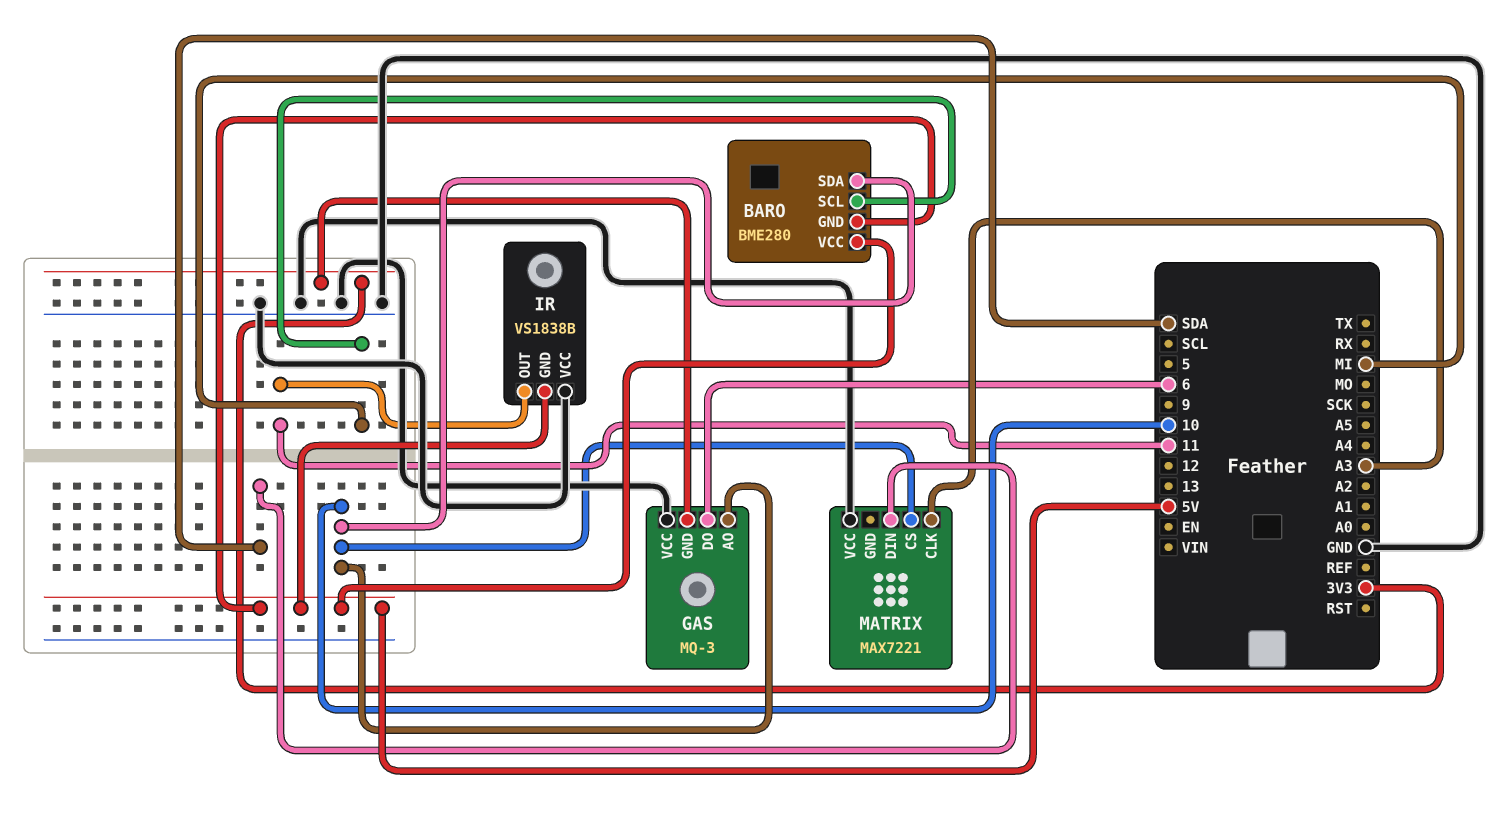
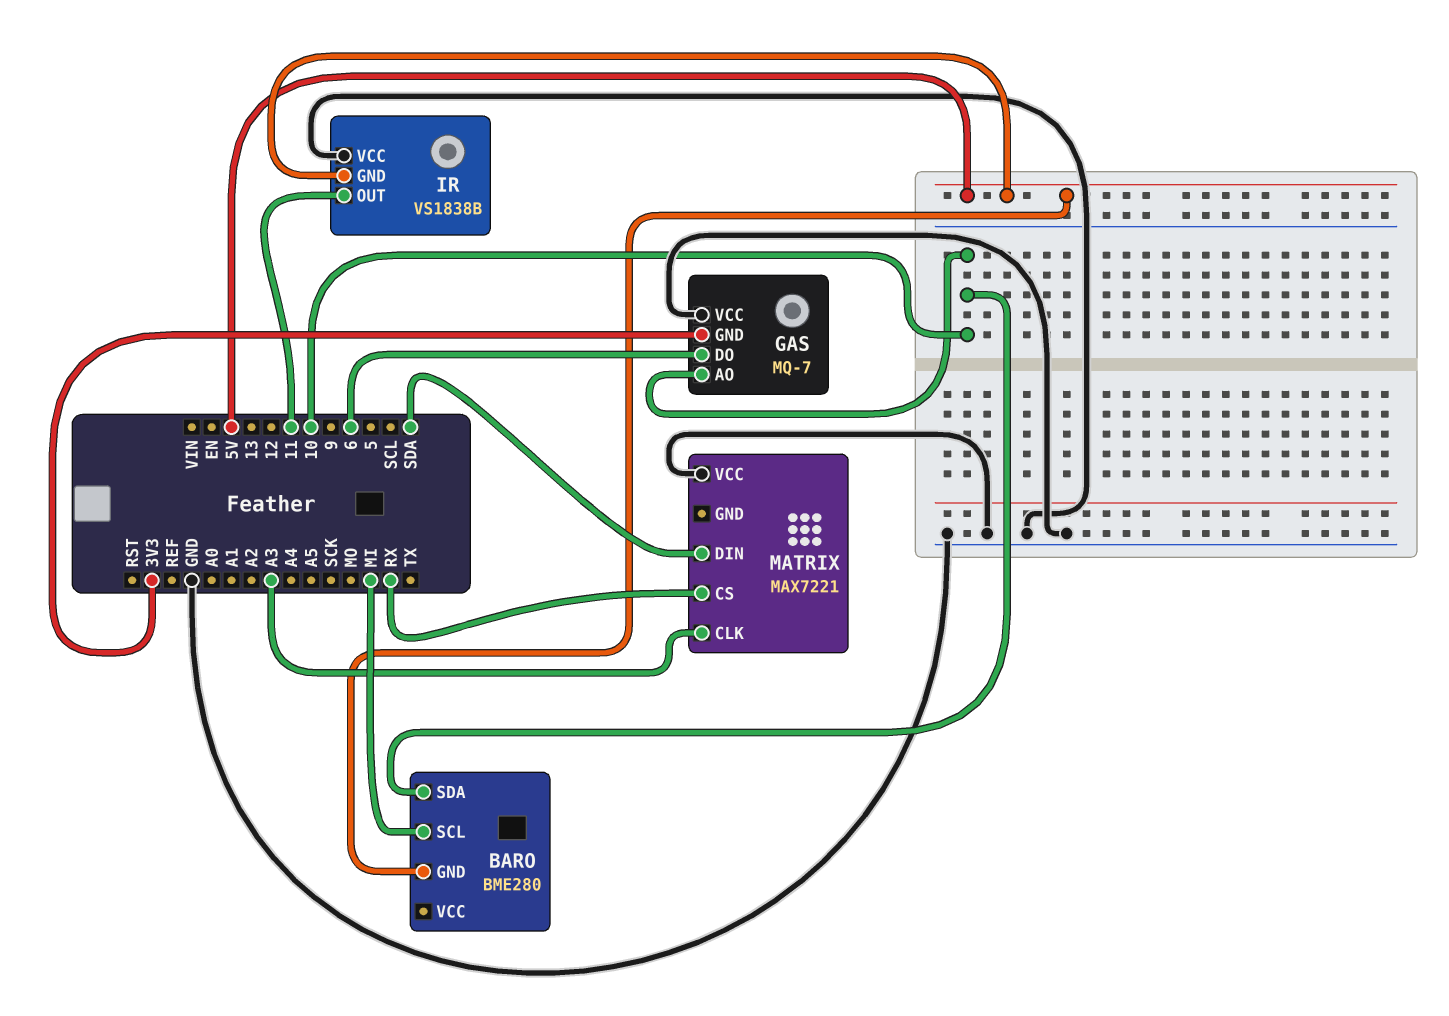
BARO pin VCC: 5V -> none
GAS: MQ-3 -> MQ-7
MATRIX pin CS: 10 -> RX

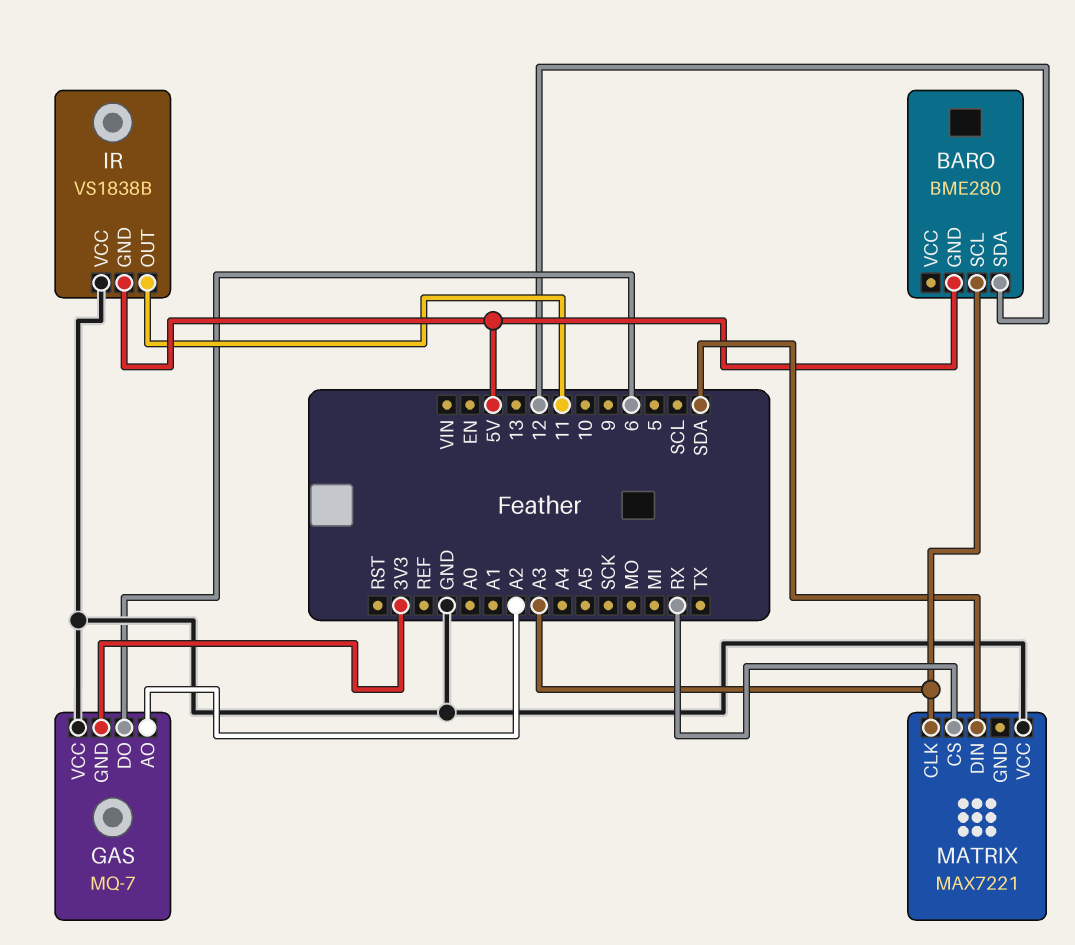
BARO pin SCL: MI -> A3
BARO pin SDA: 10 -> 12
GAS pin AO: 10 -> A2

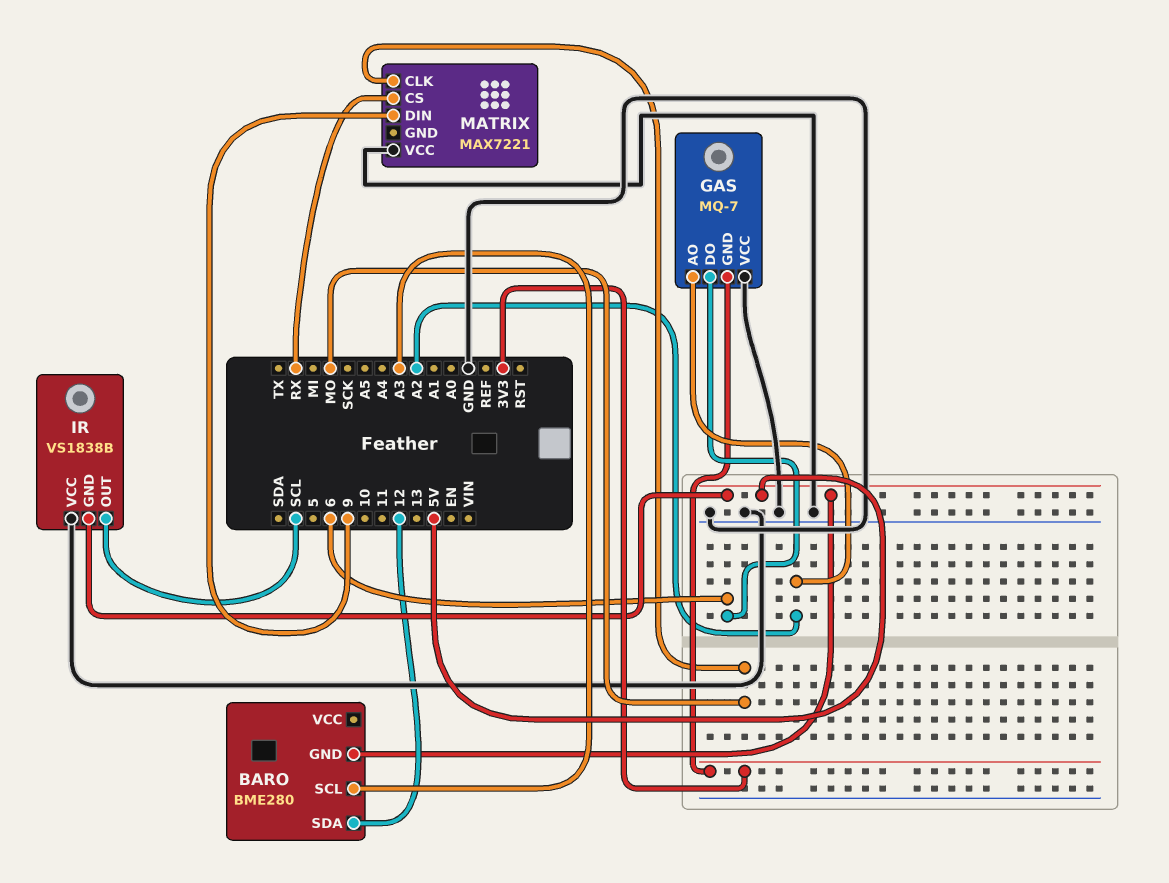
IR pin OUT: 11 -> SCL
MATRIX pin CLK: A3 -> MO
MATRIX pin DIN: SDA -> 9

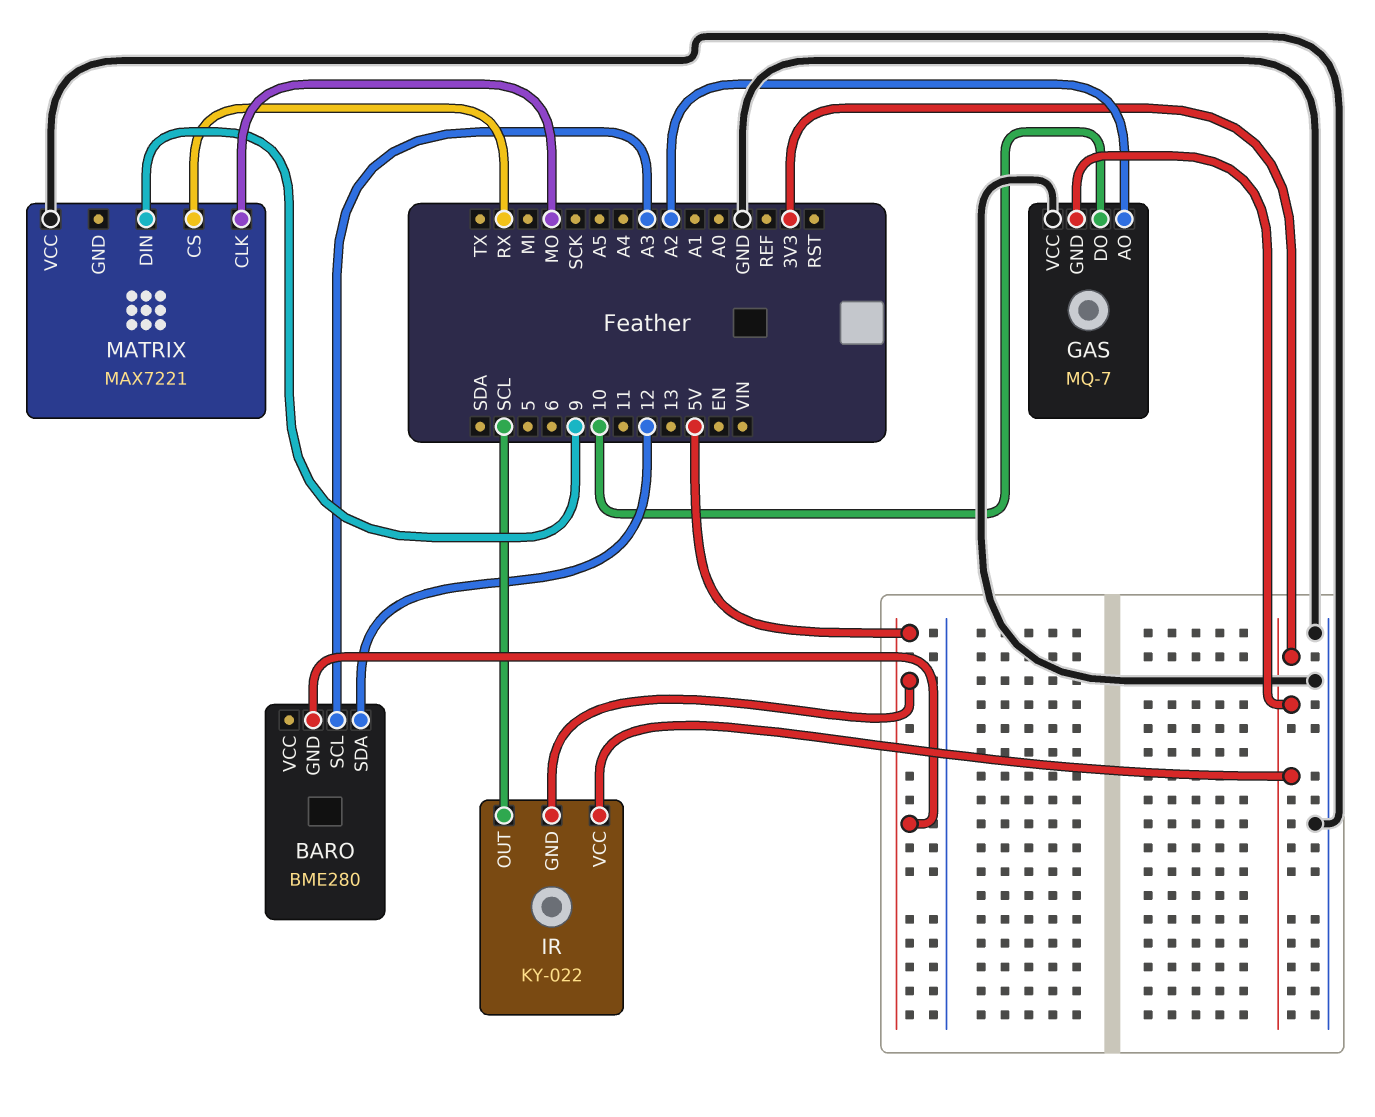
GAS pin DO: 6 -> 10
IR: VS1838B -> KY-022
IR pin VCC: GND -> 3V3

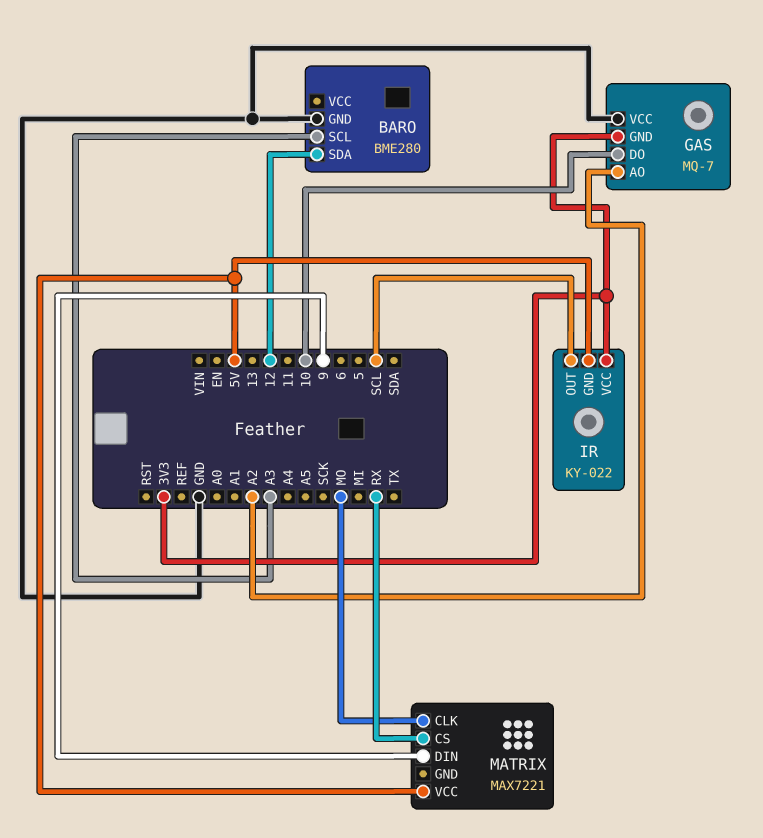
BARO pin GND: 5V -> GND
MATRIX pin VCC: GND -> 5V

